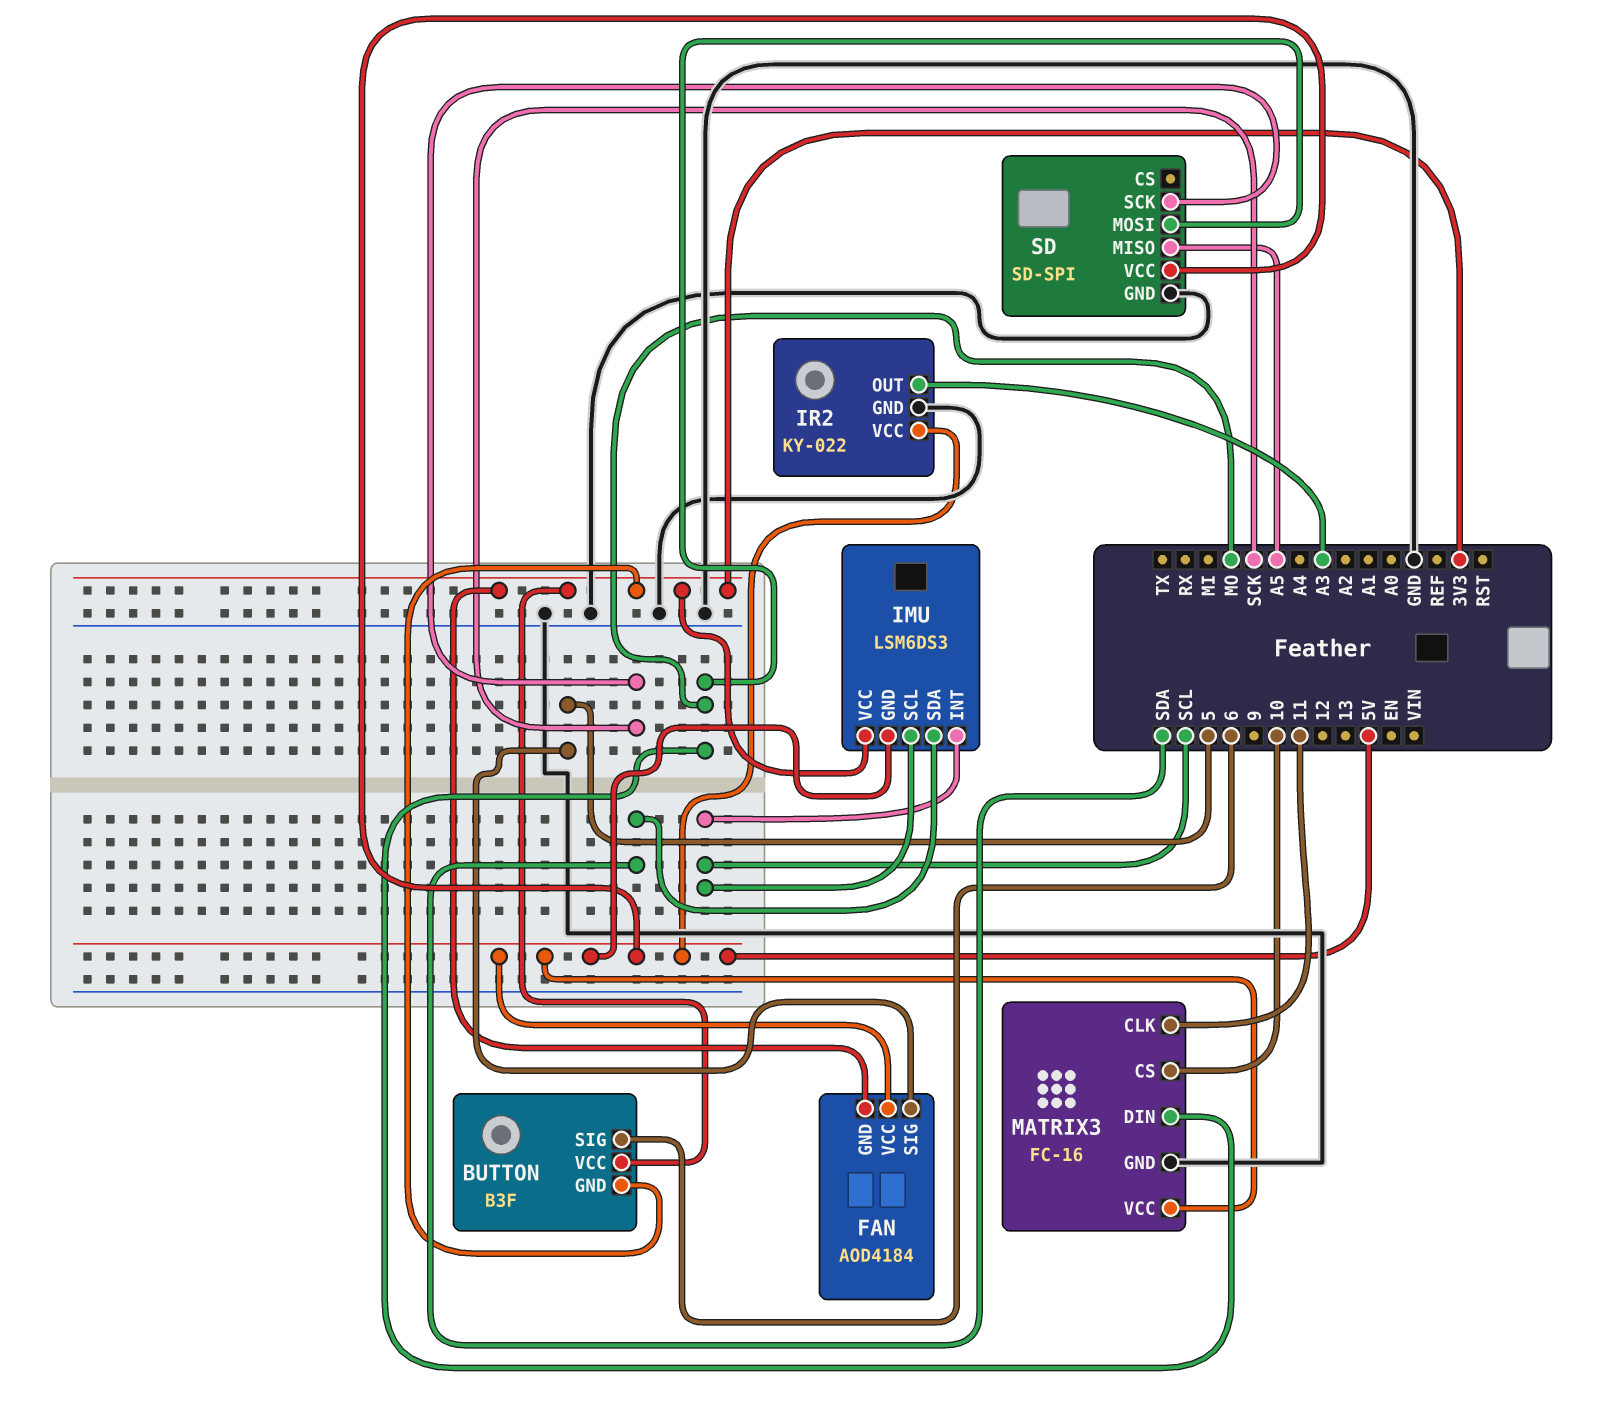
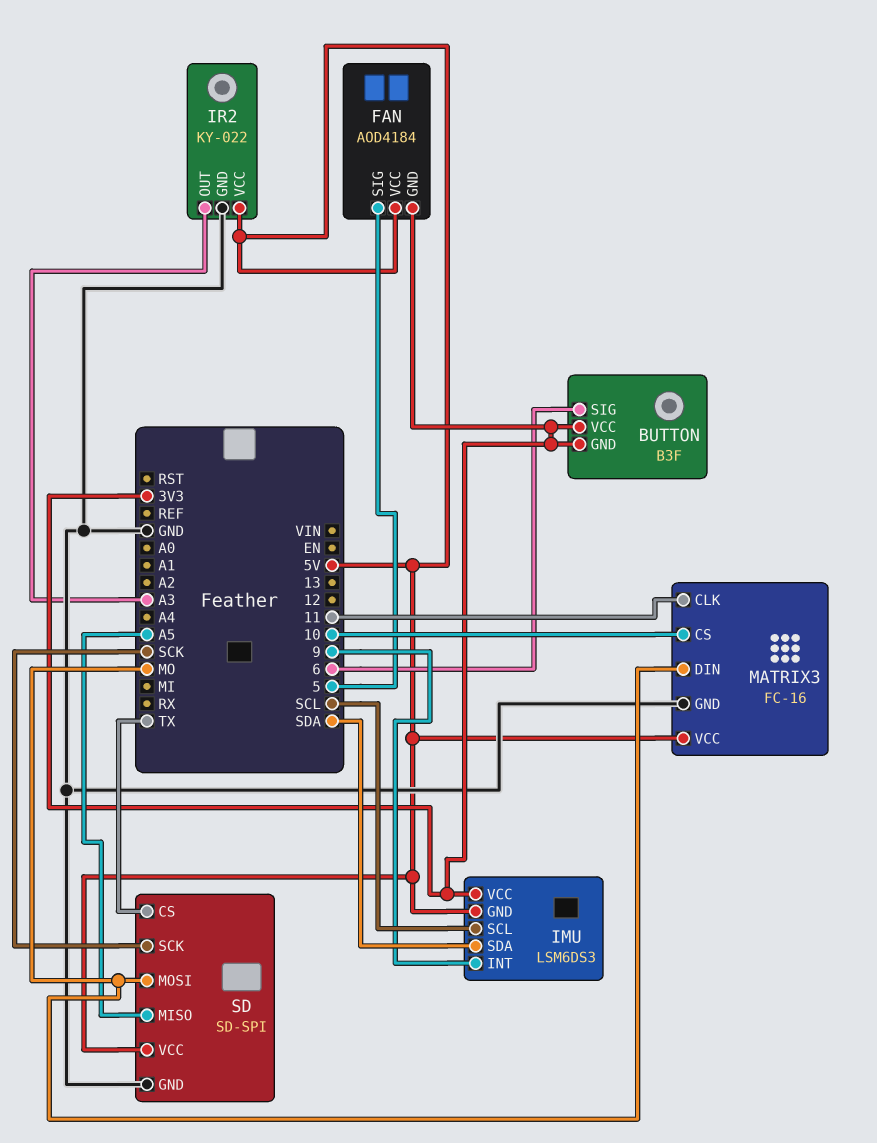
IMU pin INT: SCL -> 9
SD pin CS: none -> TX

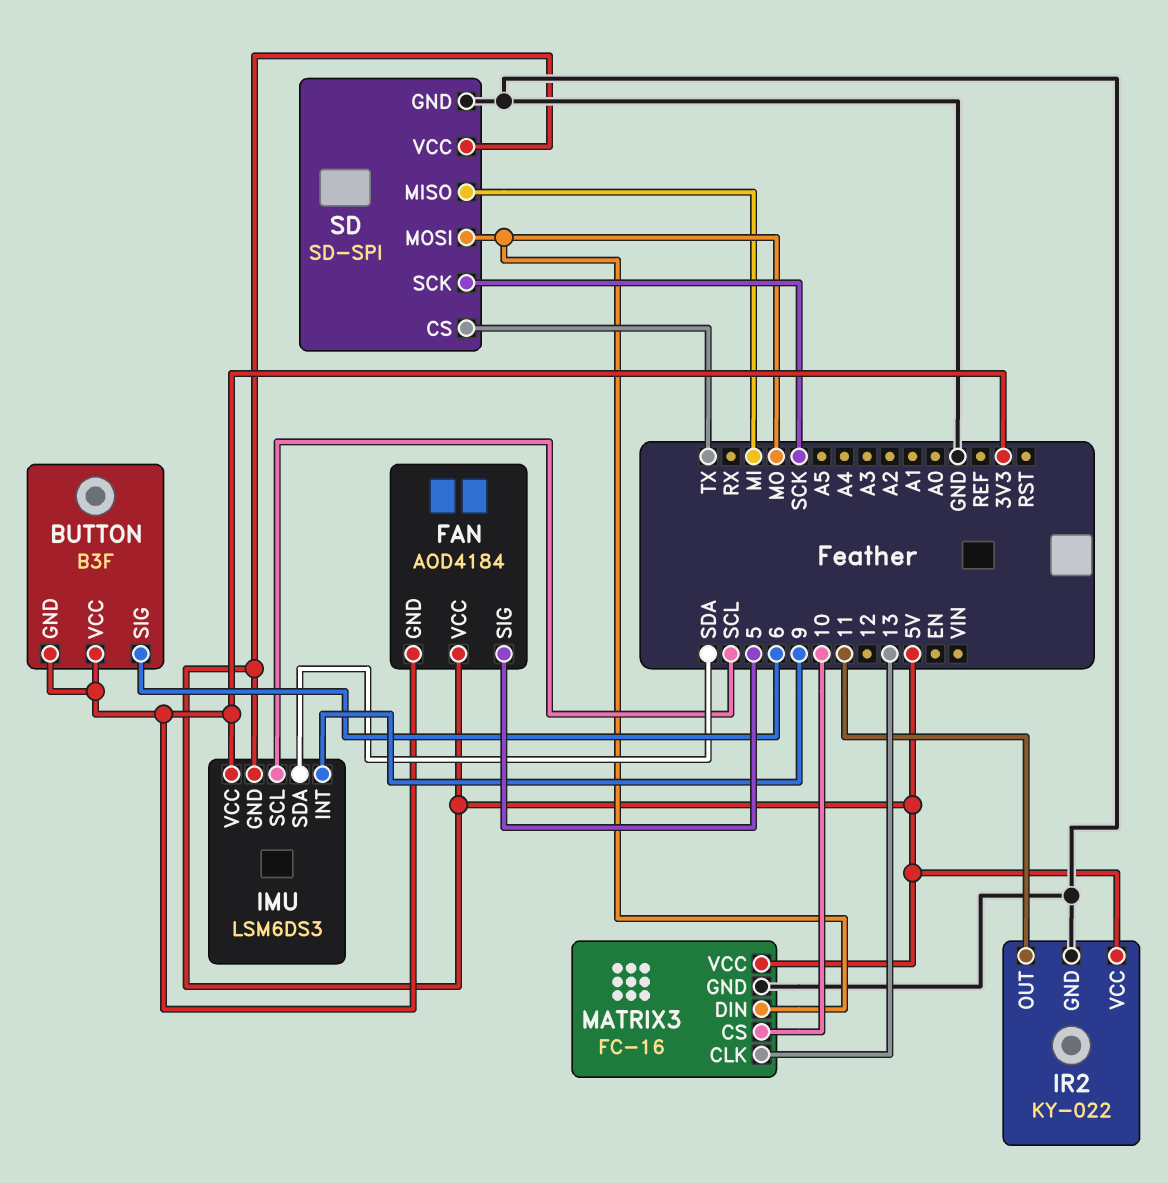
IR2 pin OUT: A3 -> 11
MATRIX3 pin CLK: 11 -> 13
SD pin MISO: A5 -> MI

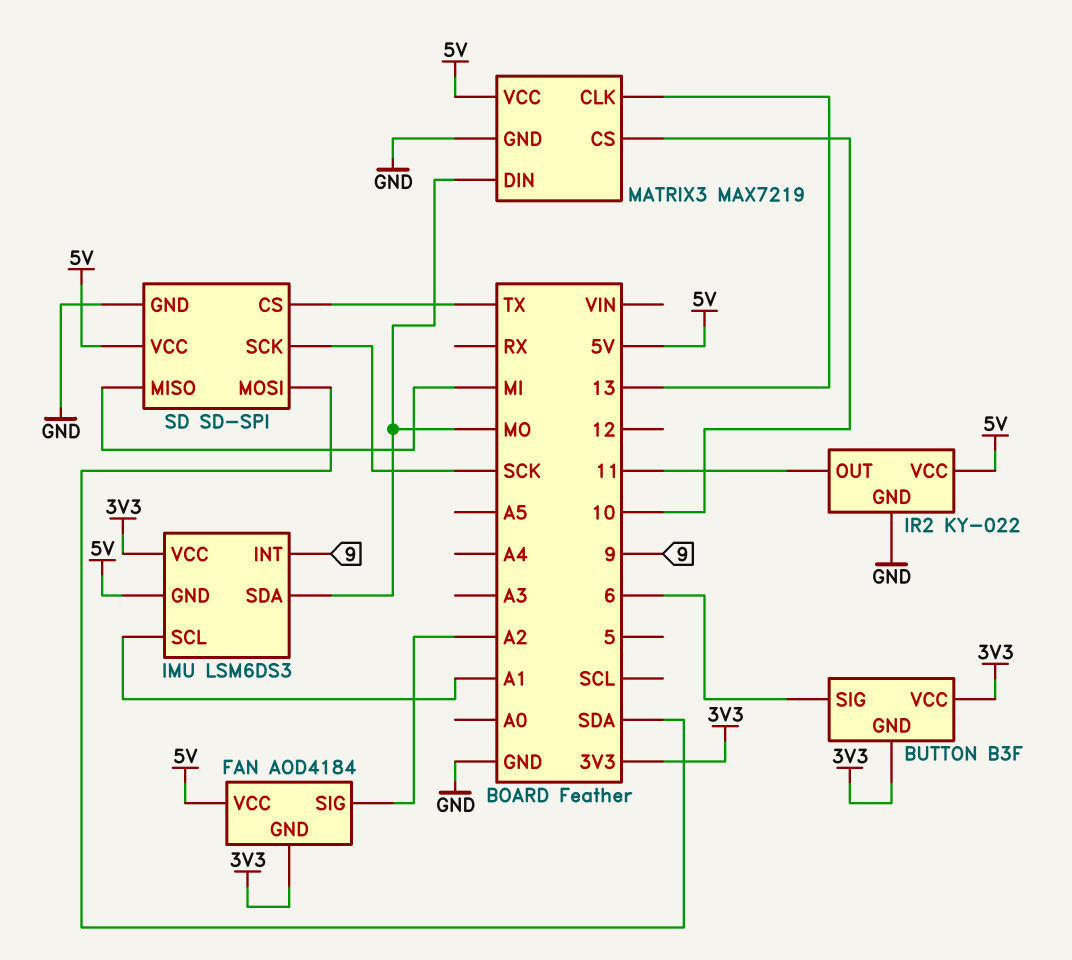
FAN pin SIG: 5 -> A2
IMU pin SCL: SCL -> A1
IMU pin SDA: SDA -> MO
MATRIX3: FC-16 -> MAX7219
SD pin MOSI: MO -> SDA

